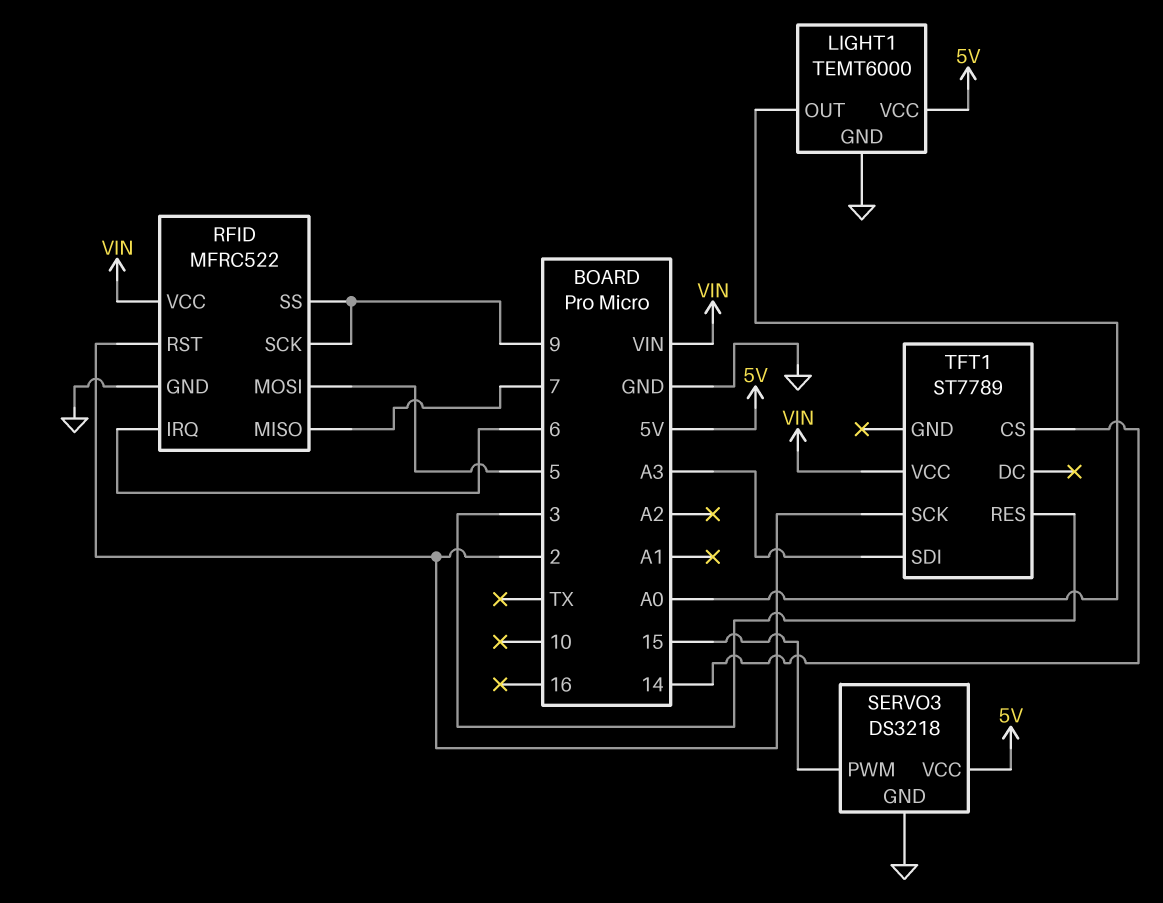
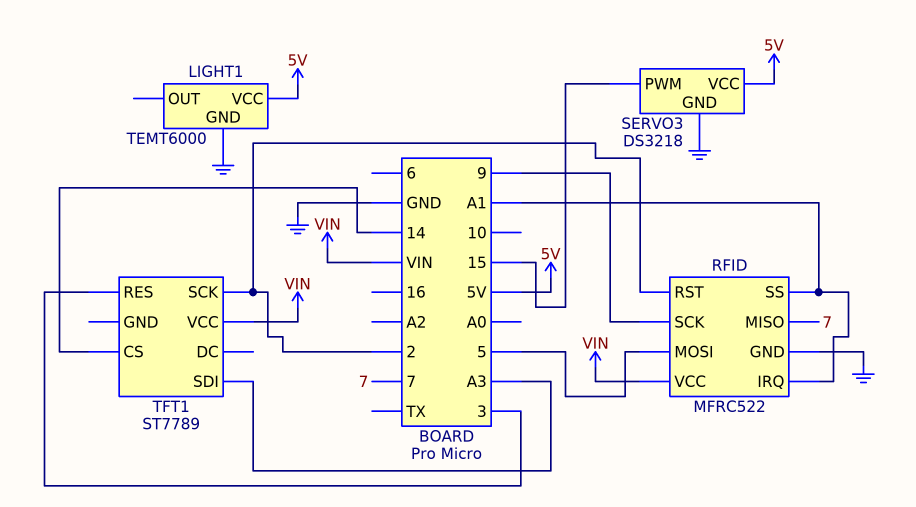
LIGHT1 pin OUT: A0 -> none
RFID pin IRQ: 6 -> A1
RFID pin SS: 9 -> A1

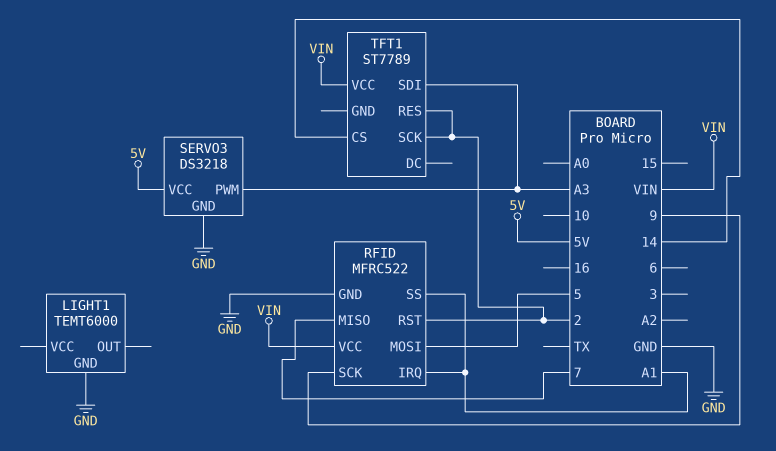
LIGHT1 pin VCC: 5V -> none
SERVO3 pin PWM: 15 -> A3
TFT1 pin RES: 3 -> 2

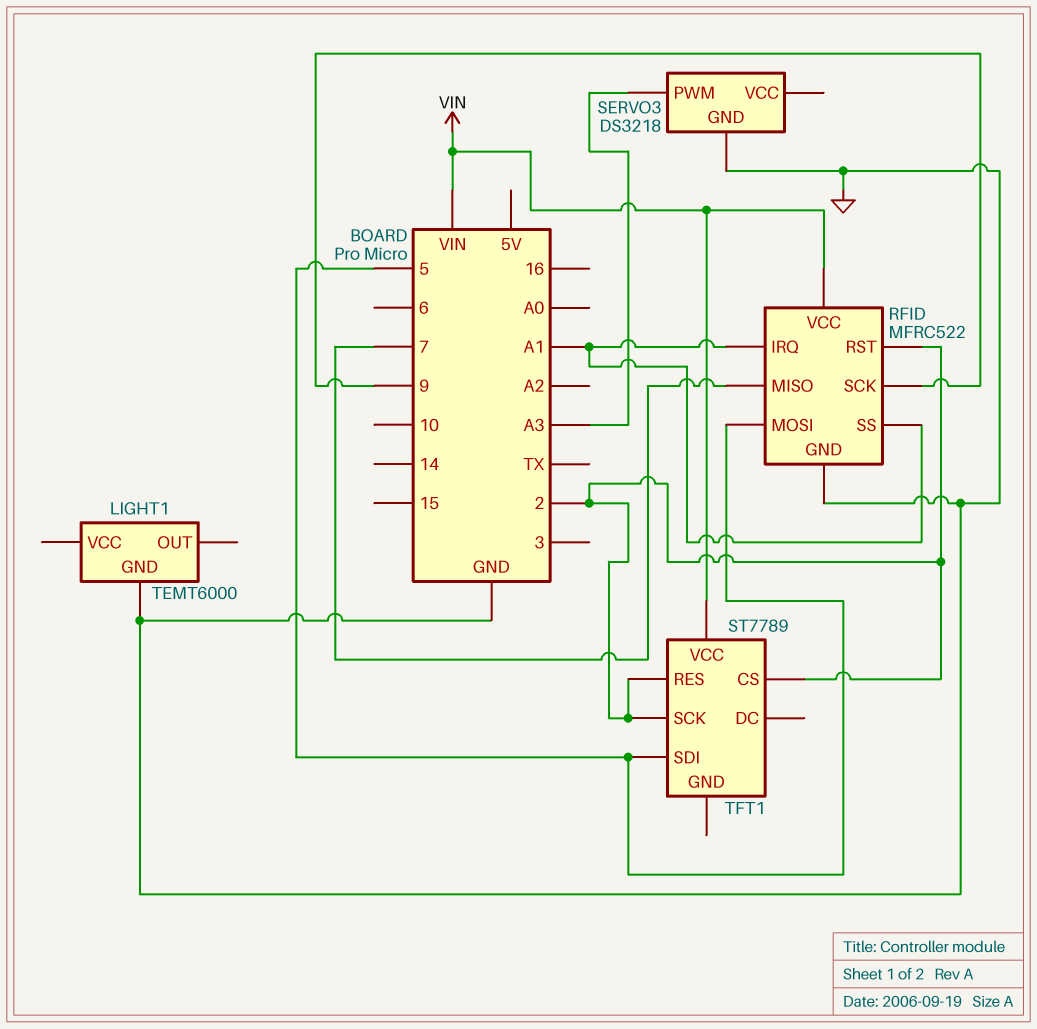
SERVO3 pin VCC: 5V -> none
TFT1 pin CS: 14 -> 2
TFT1 pin SDI: A3 -> 5

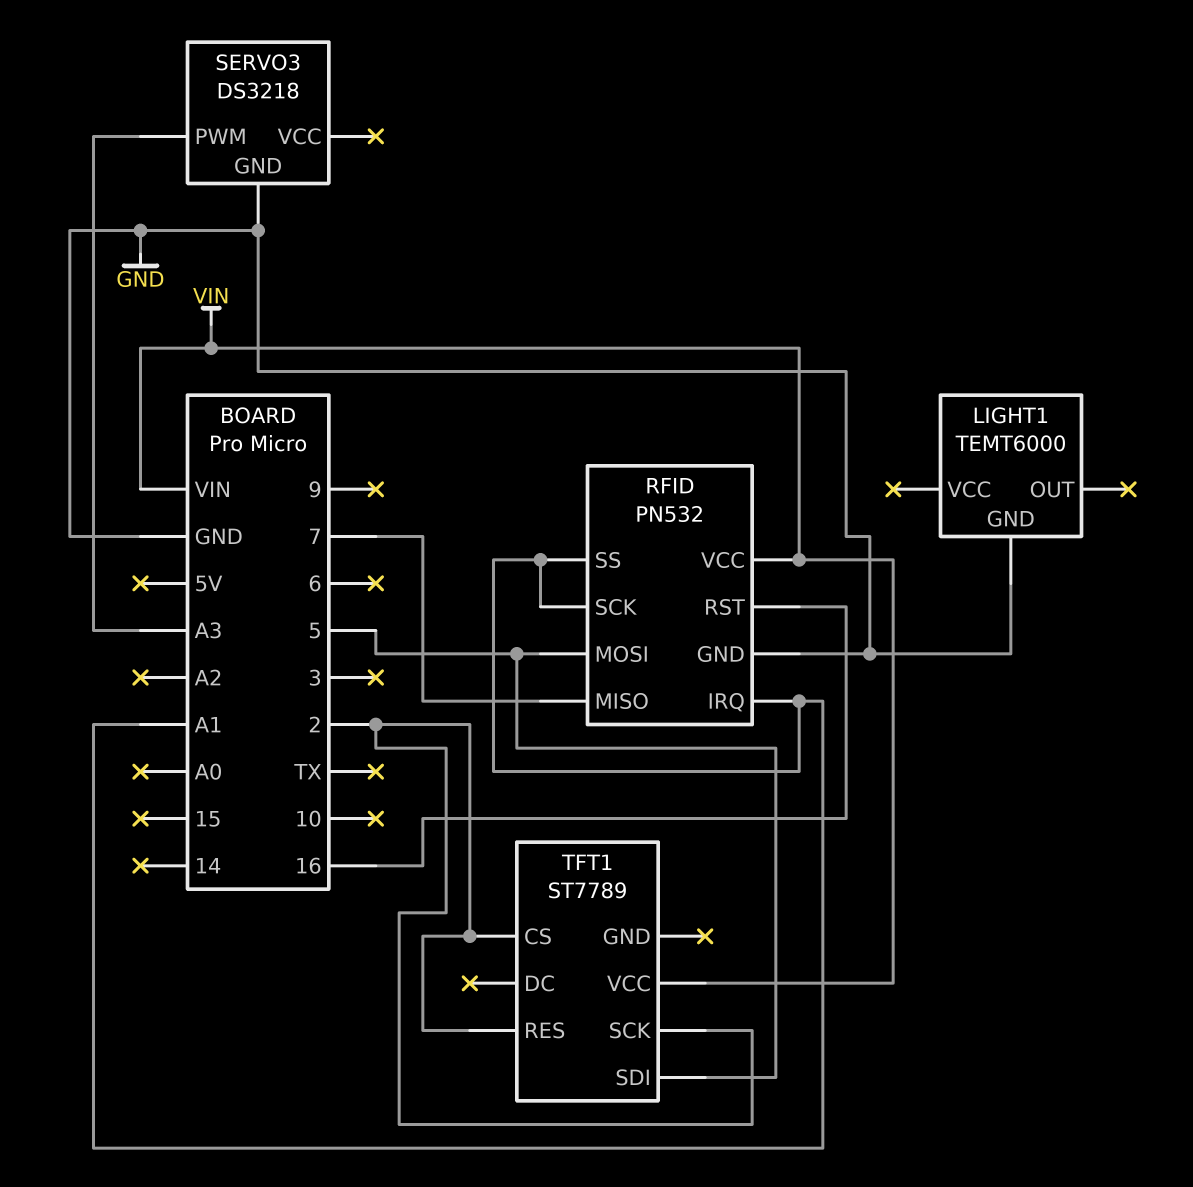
RFID: MFRC522 -> PN532
RFID pin RST: 2 -> 16
RFID pin SCK: 9 -> A1

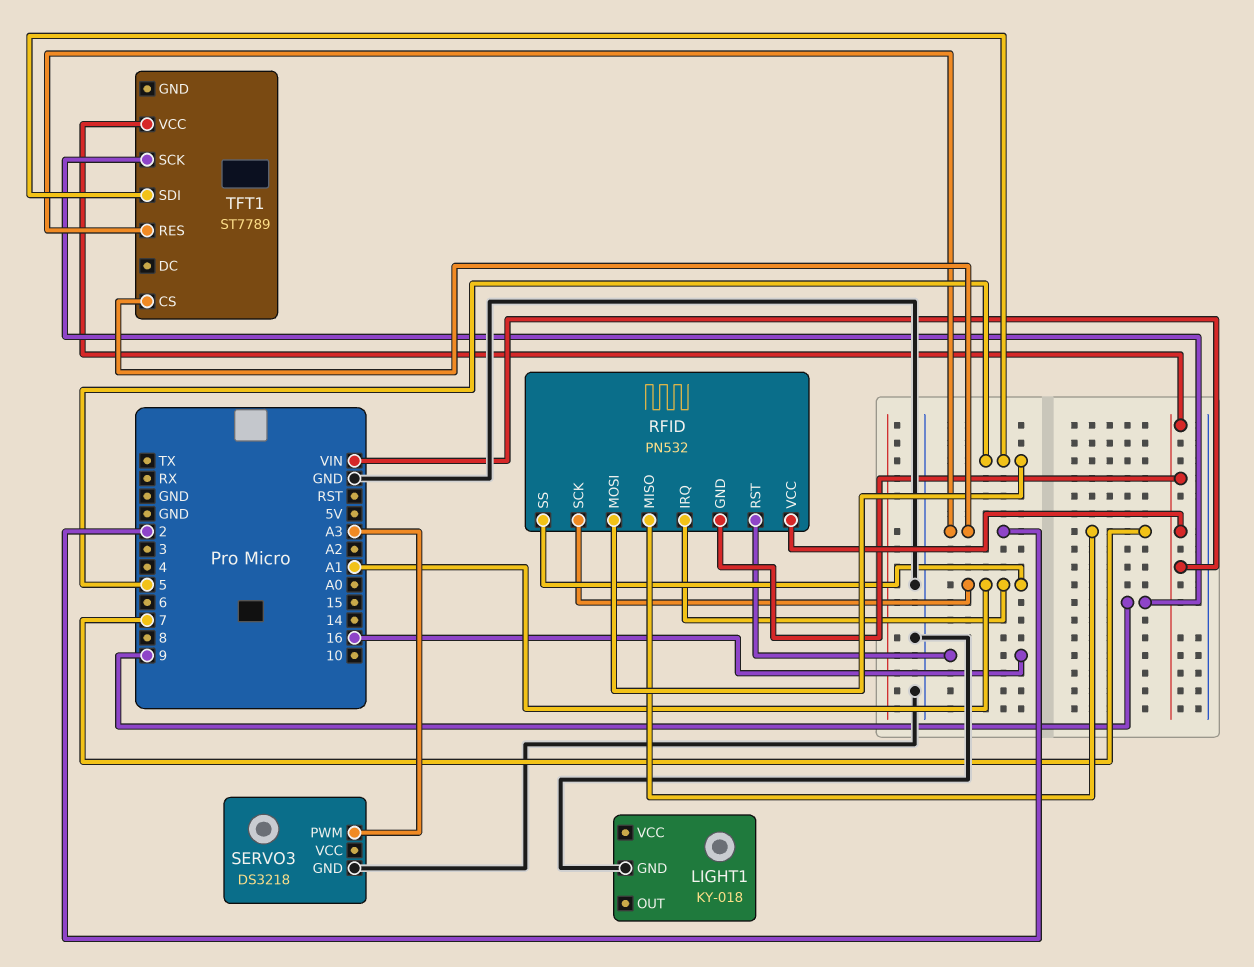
LIGHT1: TEMT6000 -> KY-018
RFID pin GND: GND -> VIN
TFT1 pin SCK: 2 -> 9

